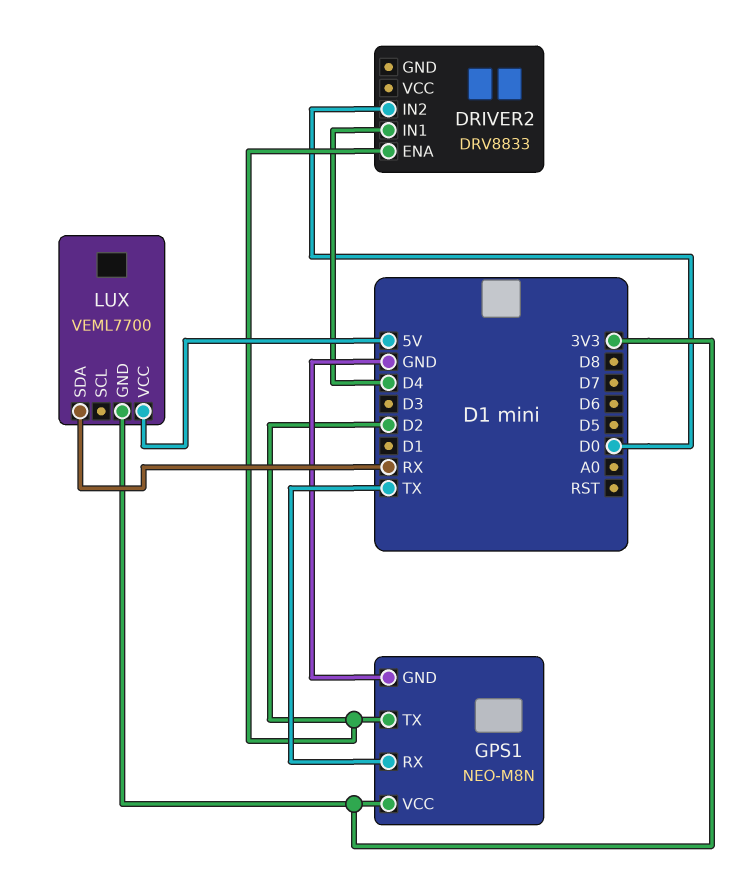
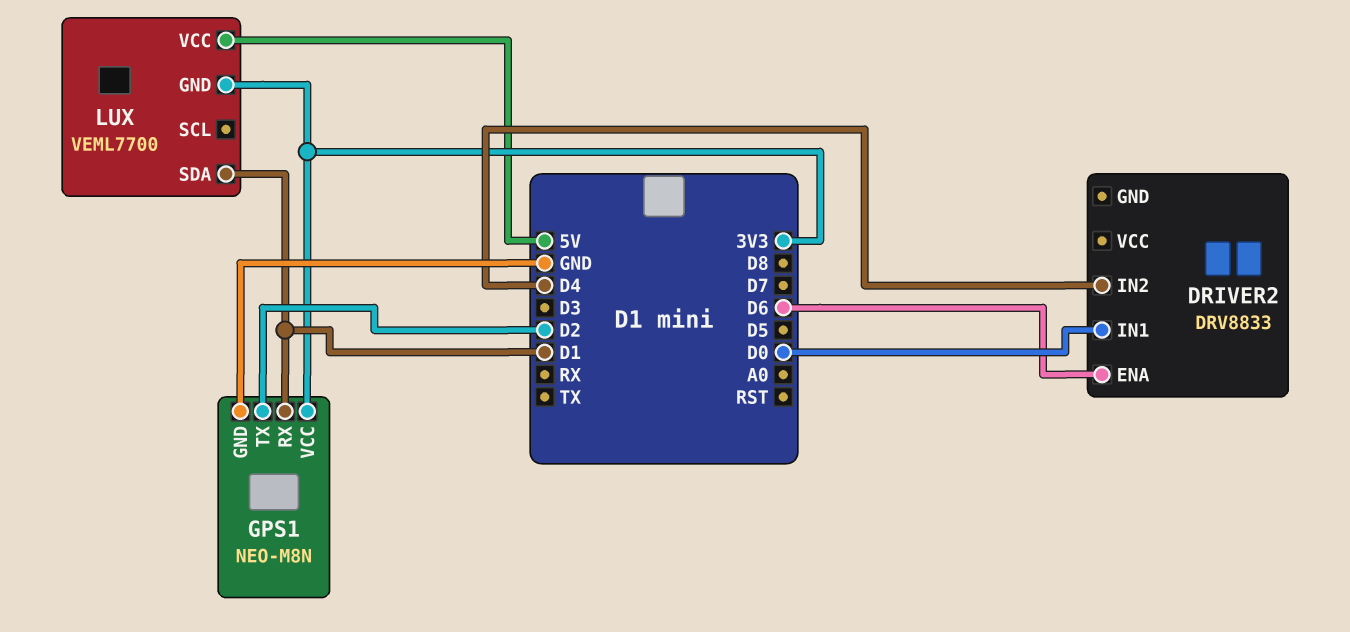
DRIVER2 pin ENA: D2 -> D6
DRIVER2 pin IN1: D4 -> D0
DRIVER2 pin IN2: D0 -> D4
GPS1 pin RX: TX -> D1
LUX pin SDA: RX -> D1

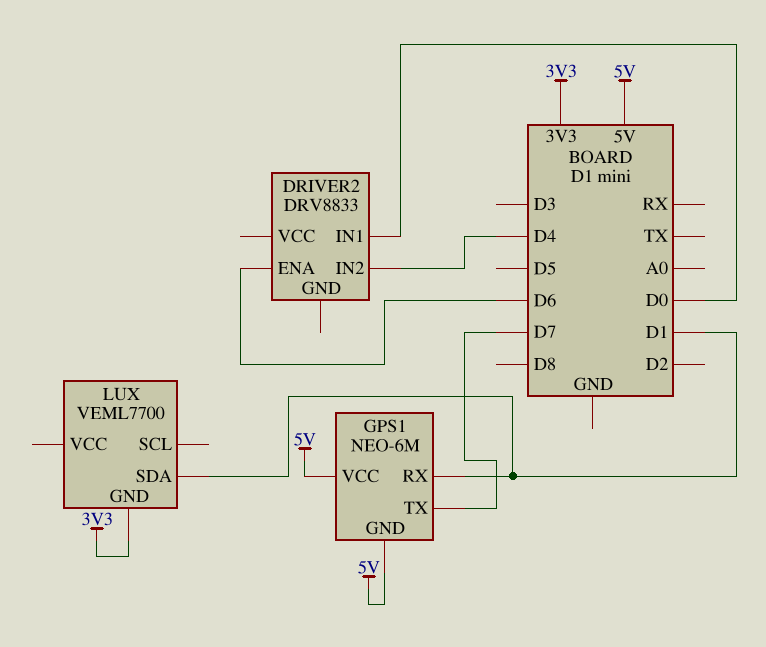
GPS1: NEO-M8N -> NEO-6M
GPS1 pin GND: GND -> 5V
GPS1 pin TX: D2 -> D7
GPS1 pin VCC: 3V3 -> 5V
LUX pin VCC: 5V -> none

